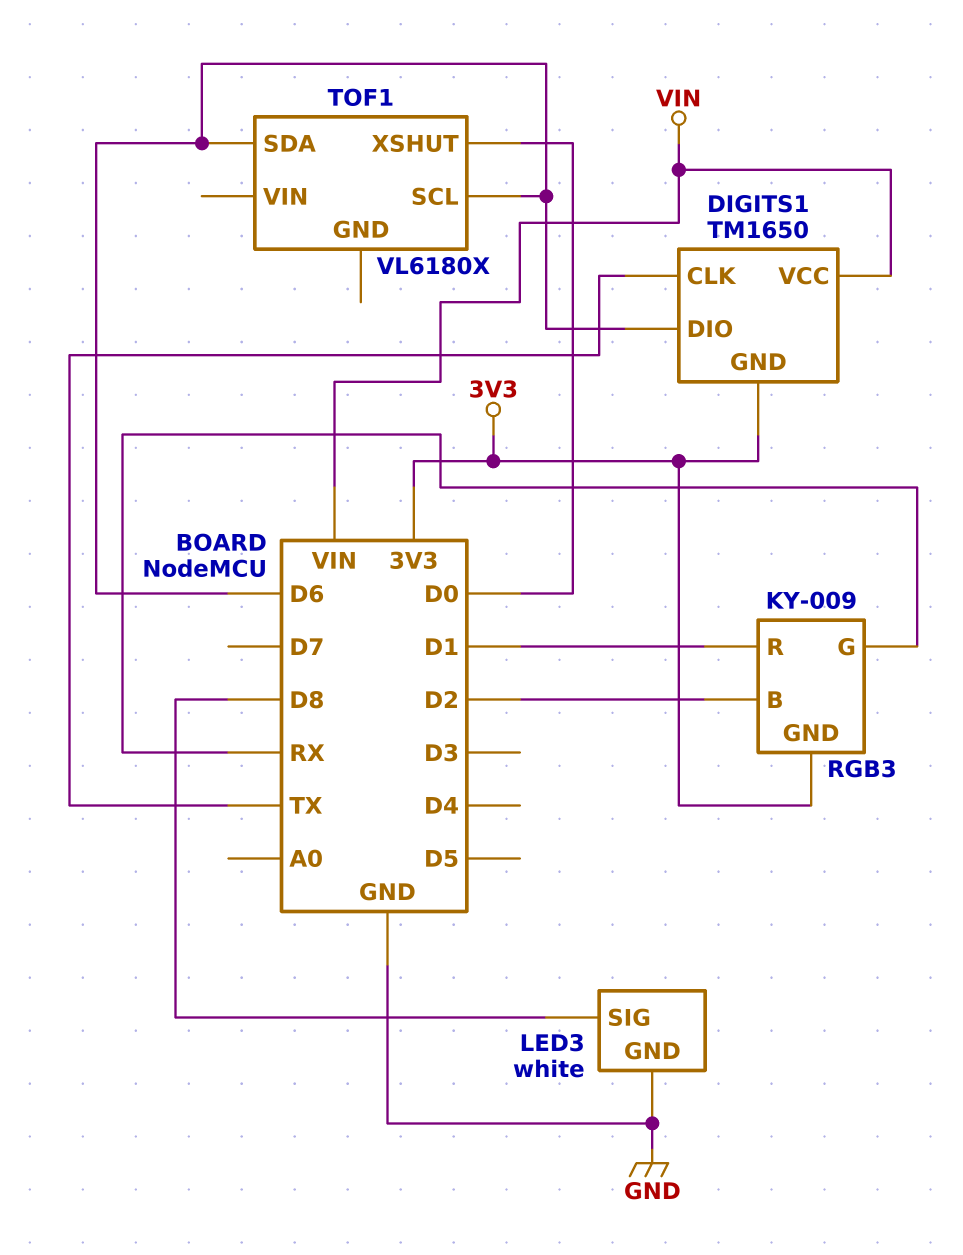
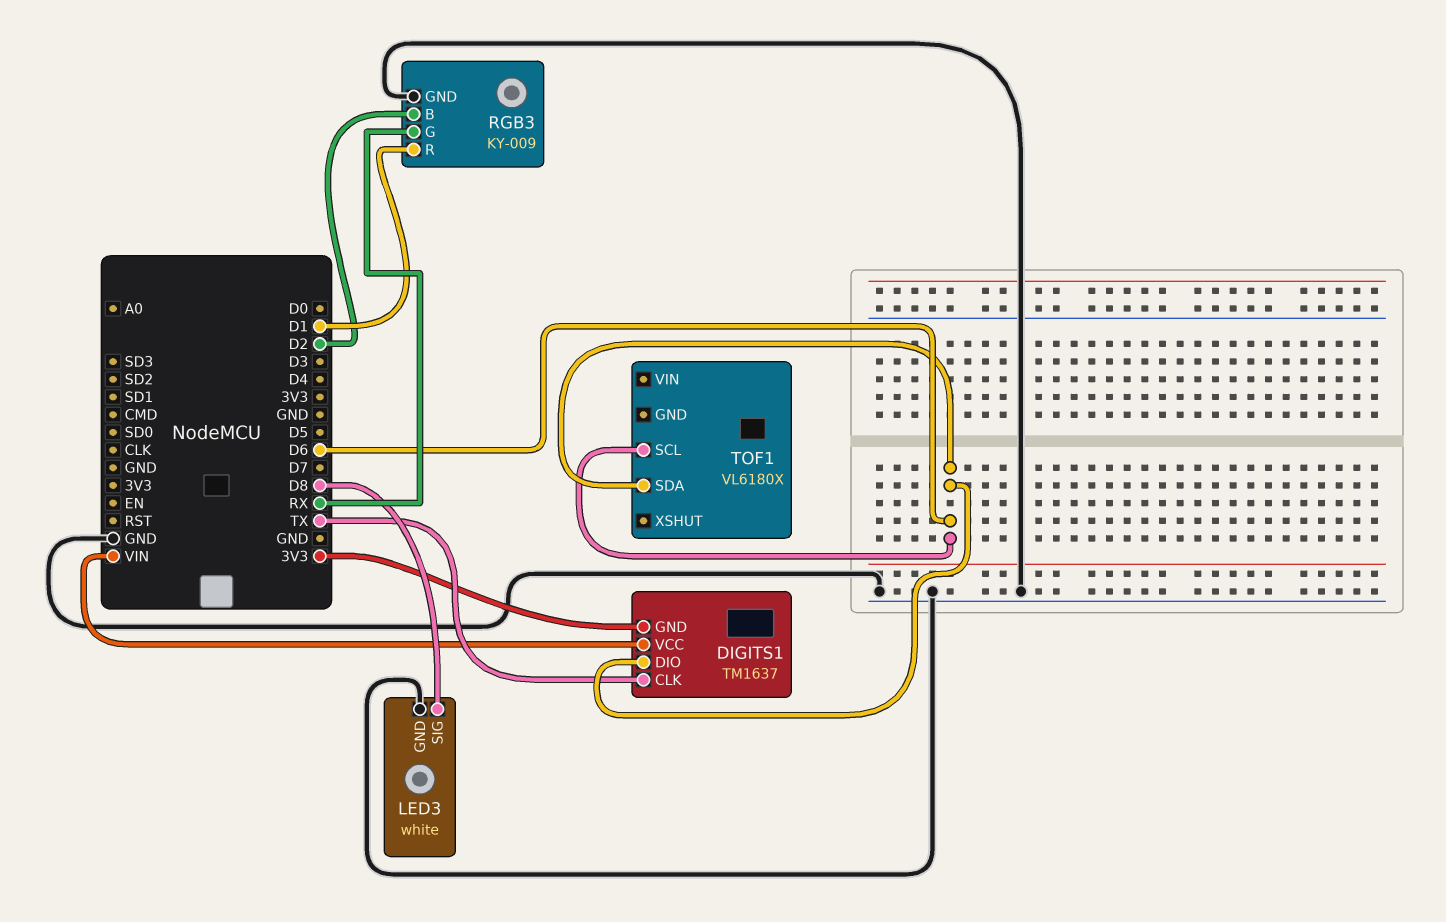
DIGITS1: TM1650 -> TM1637
RGB3 pin GND: 3V3 -> GND
TOF1 pin XSHUT: D0 -> none

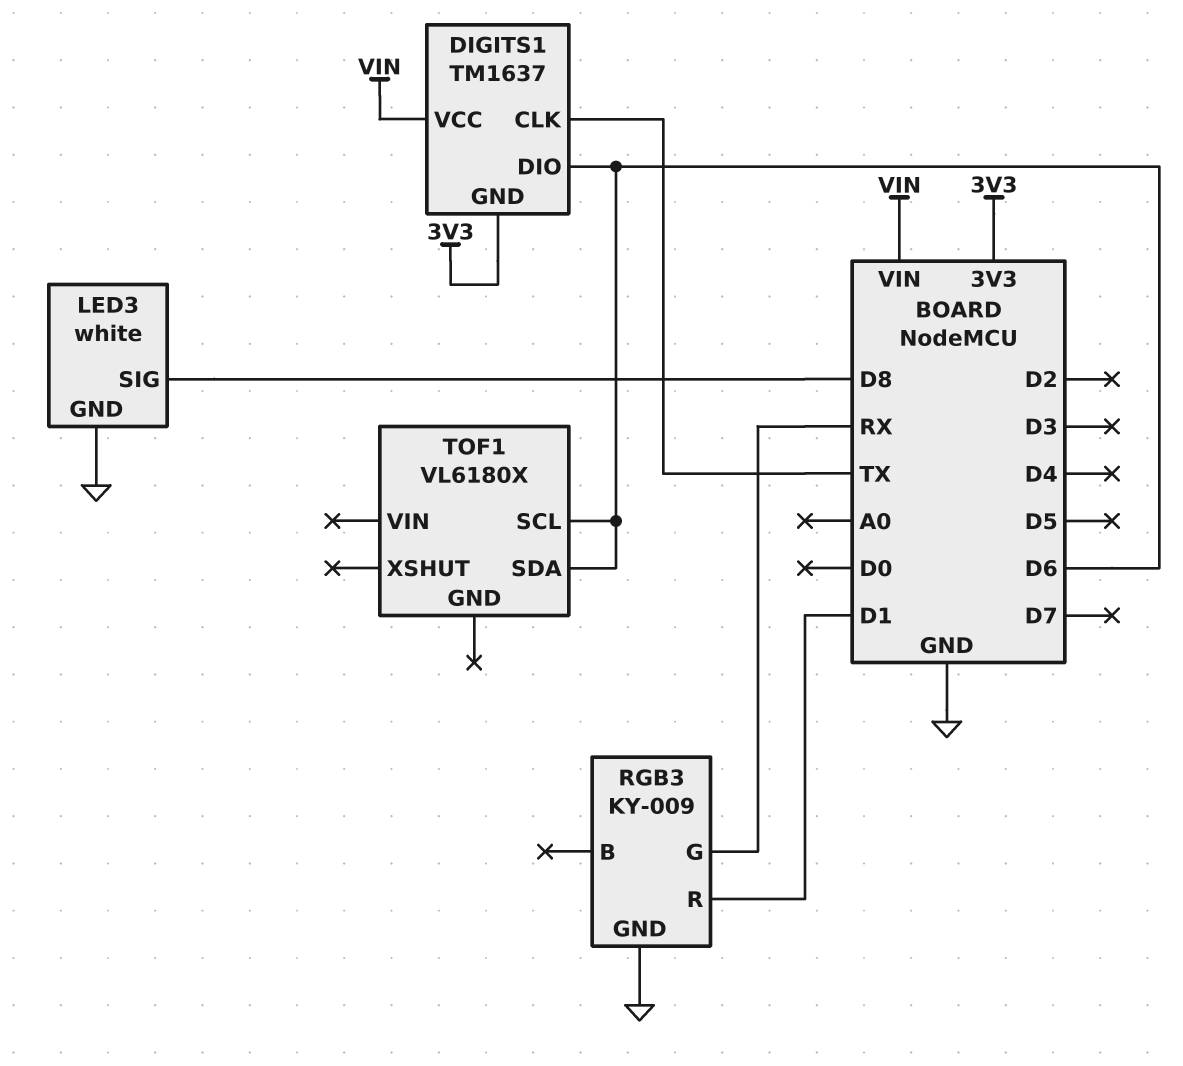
RGB3 pin B: D2 -> none

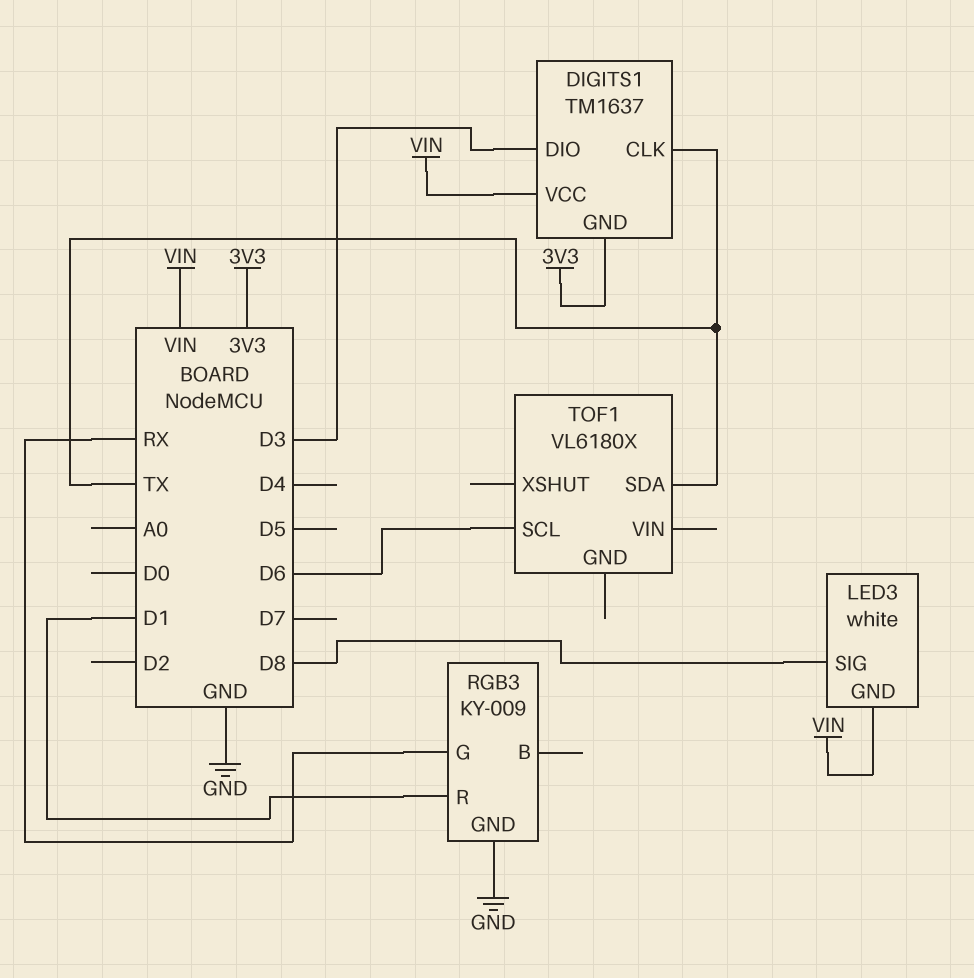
DIGITS1 pin DIO: D6 -> D3
LED3 pin GND: GND -> VIN
TOF1 pin SDA: D6 -> TX

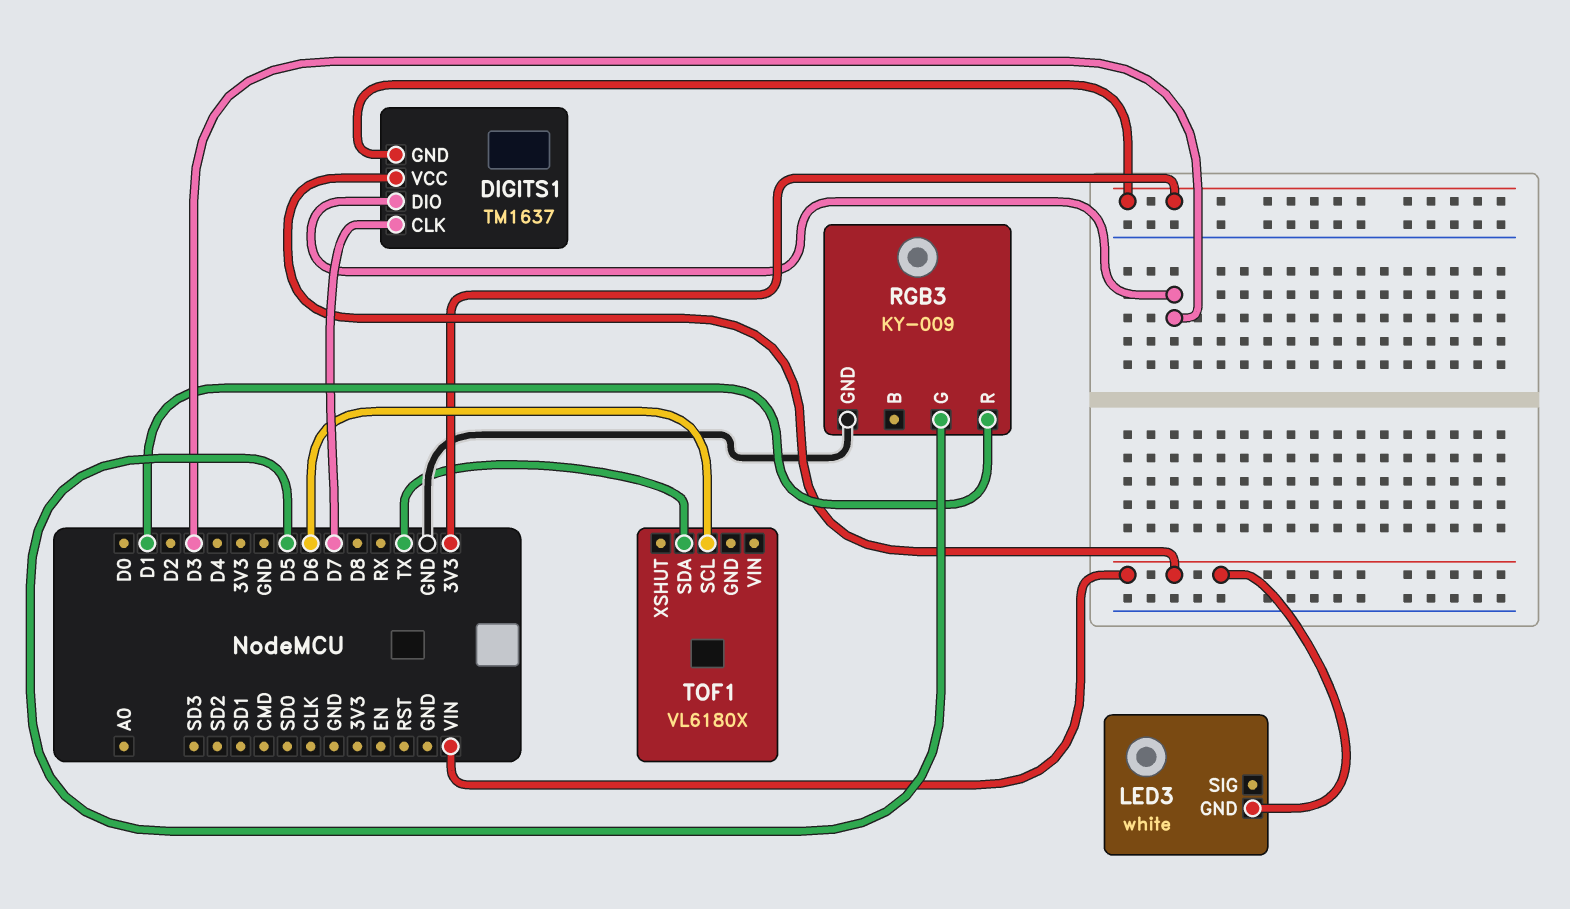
DIGITS1 pin CLK: TX -> D7
LED3 pin SIG: D8 -> none
RGB3 pin G: RX -> D5

